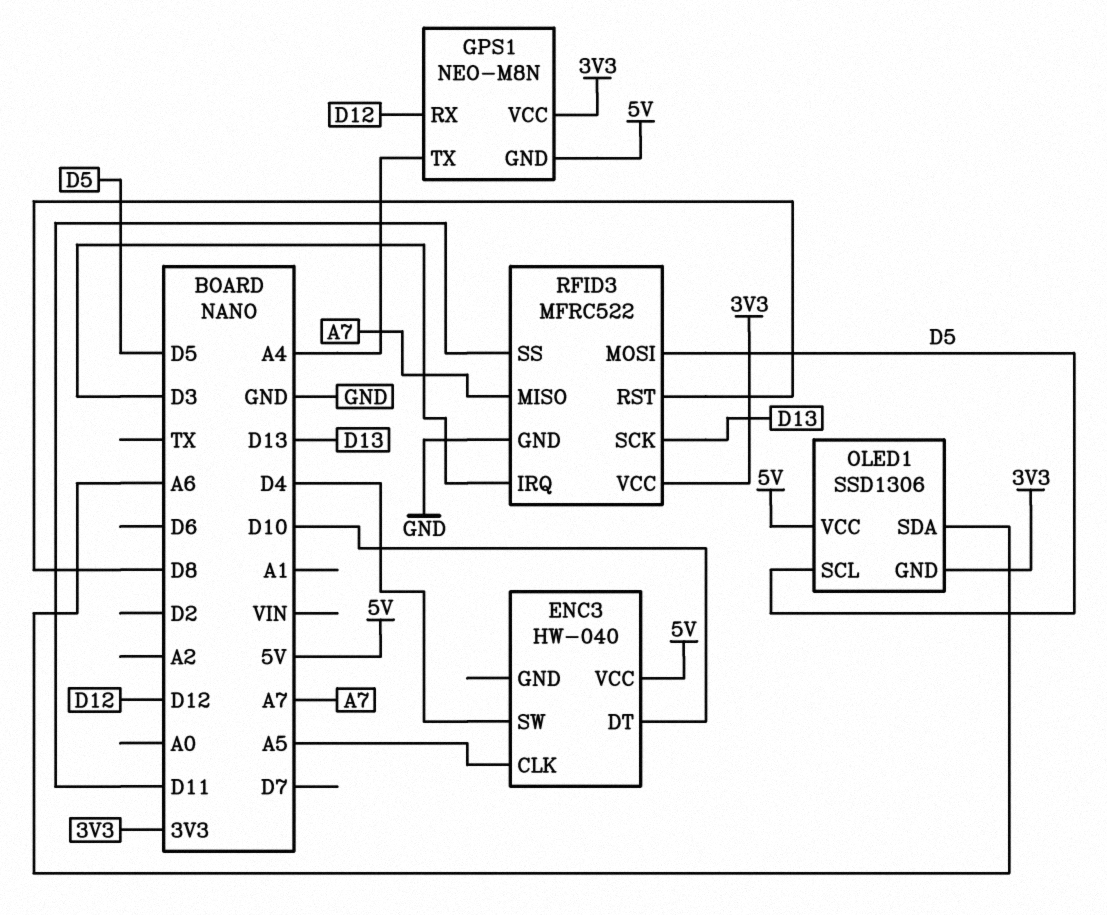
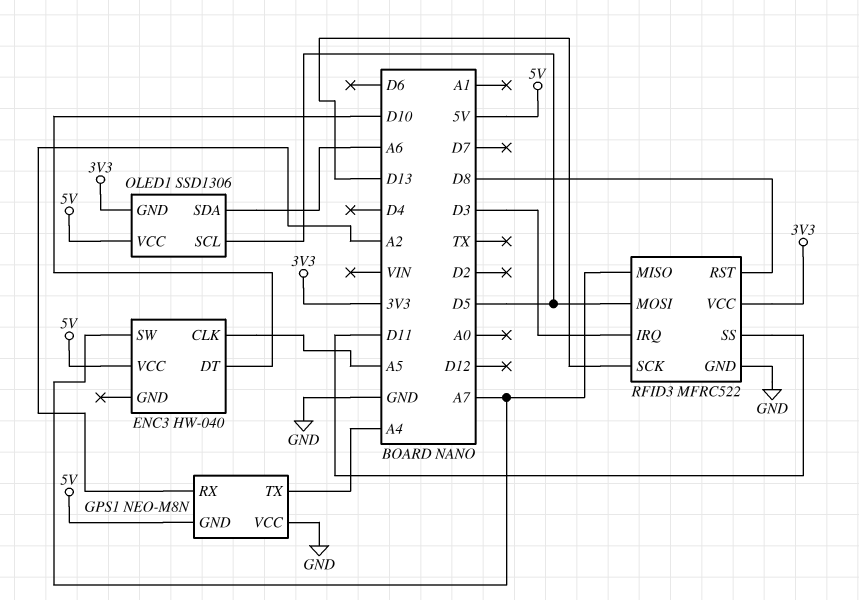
ENC3 pin SW: D4 -> A7
GPS1 pin RX: D12 -> A2
GPS1 pin VCC: 3V3 -> GND

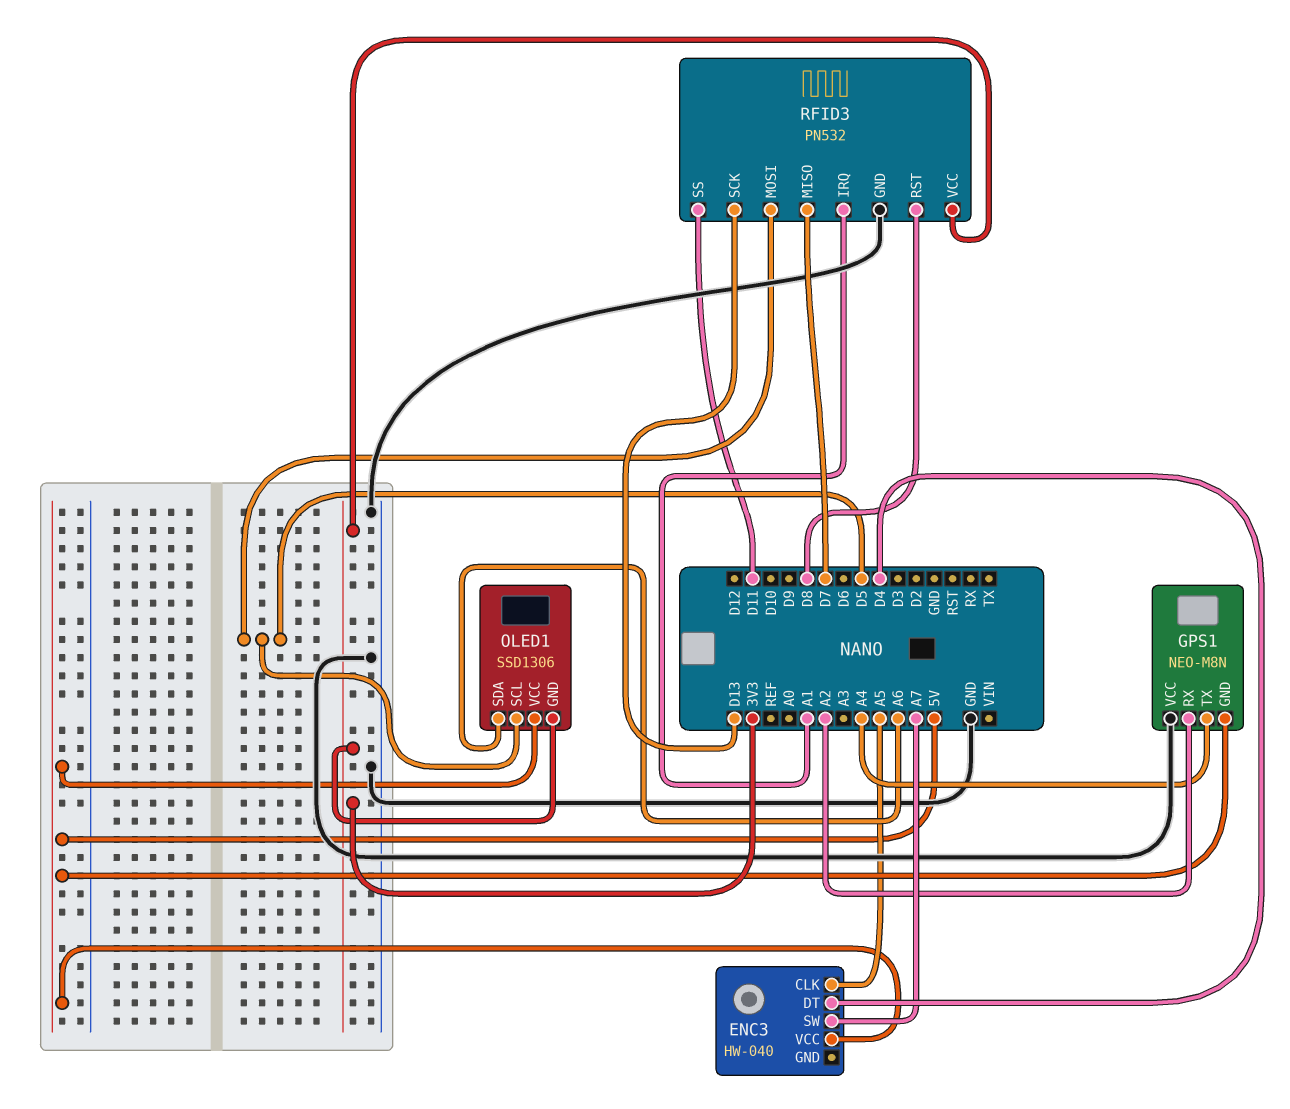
ENC3 pin DT: D10 -> D4
RFID3: MFRC522 -> PN532
RFID3 pin IRQ: D3 -> A1
RFID3 pin MISO: A7 -> D7

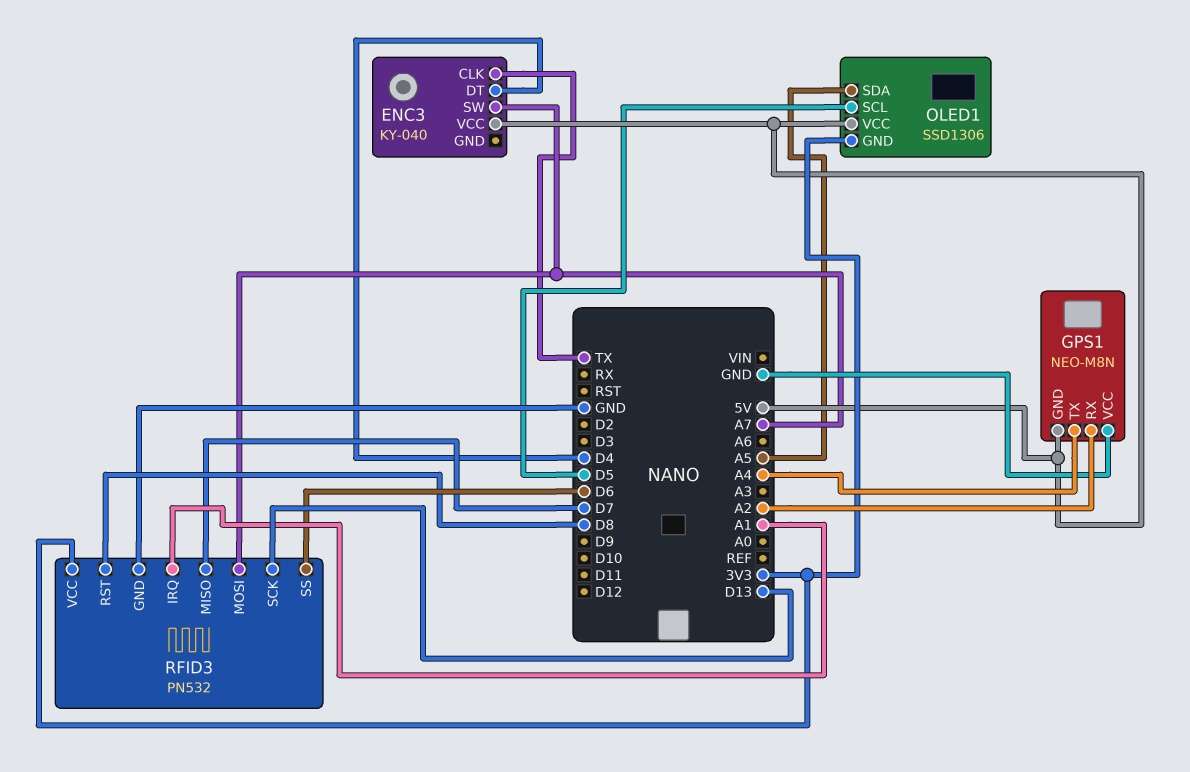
ENC3: HW-040 -> KY-040
ENC3 pin CLK: A5 -> TX
OLED1 pin SDA: A6 -> A5
RFID3 pin MOSI: D5 -> A7
RFID3 pin SS: D11 -> D6

